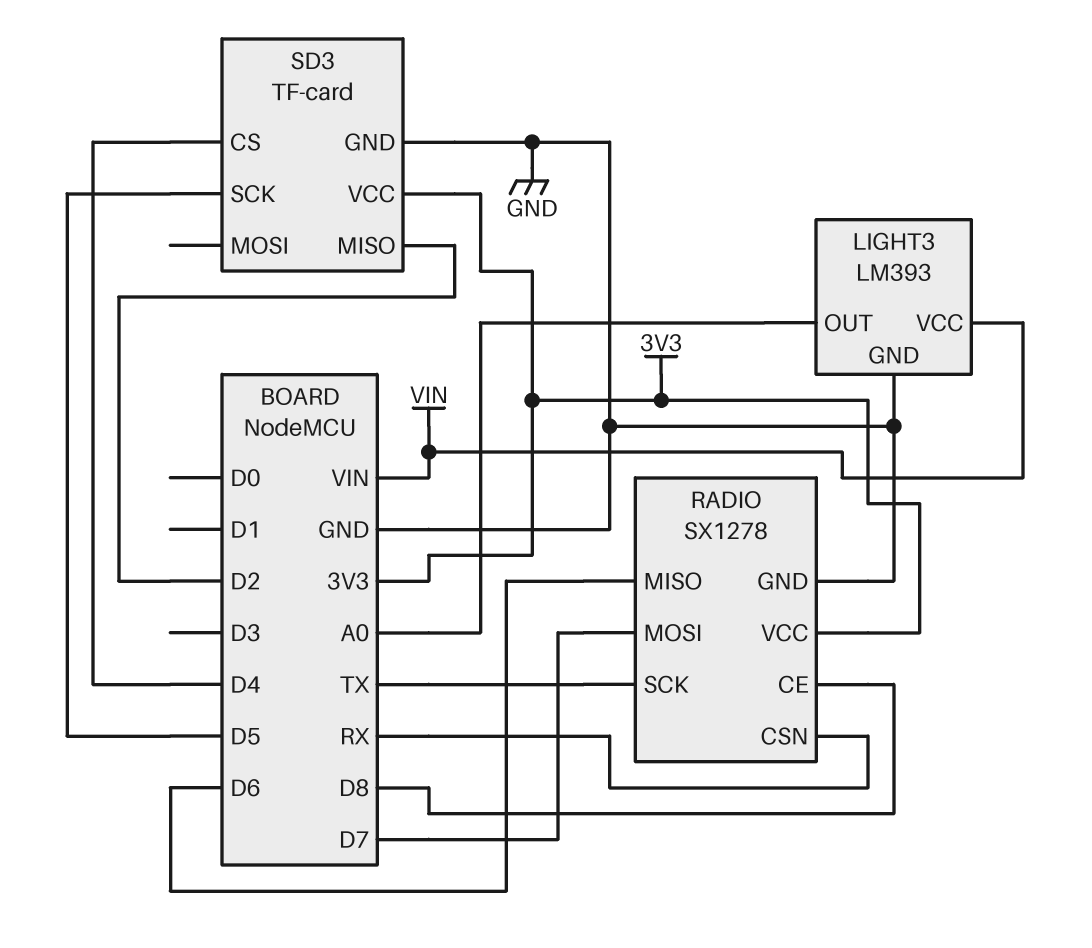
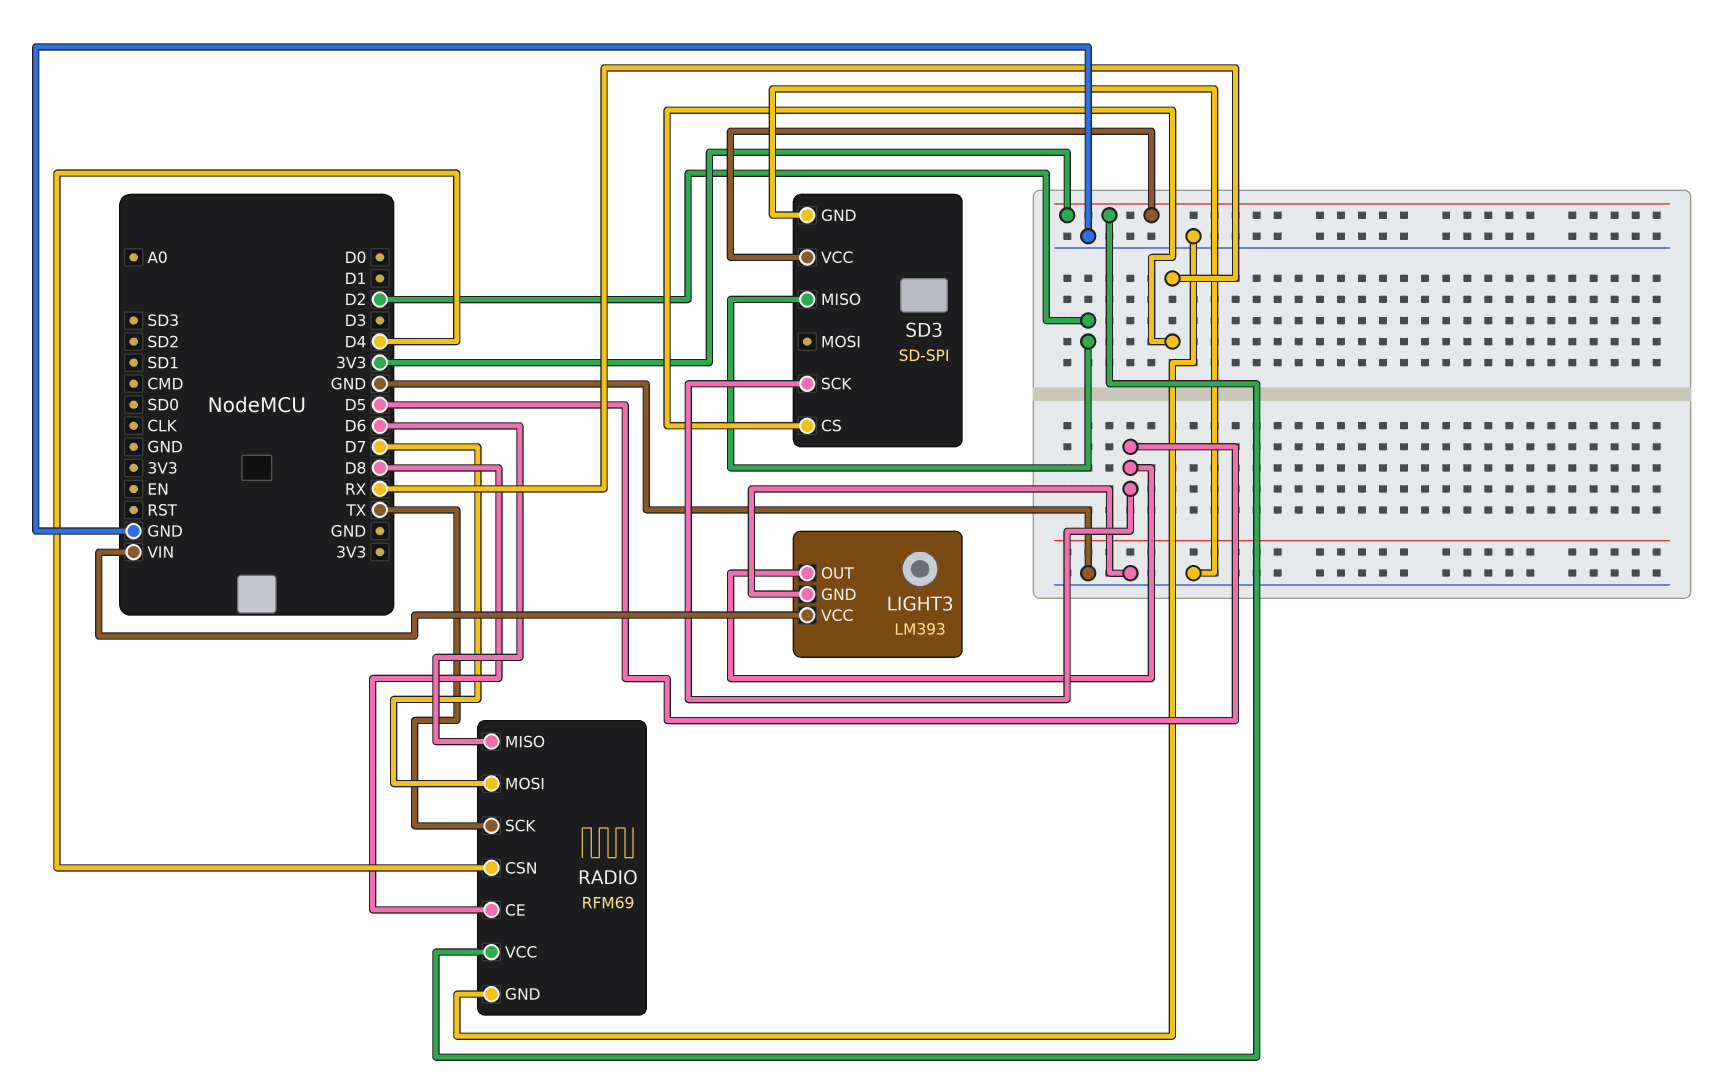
LIGHT3 pin OUT: A0 -> D5
RADIO: SX1278 -> RFM69
RADIO pin CSN: RX -> D4
SD3: TF-card -> SD-SPI
SD3 pin CS: D4 -> RX

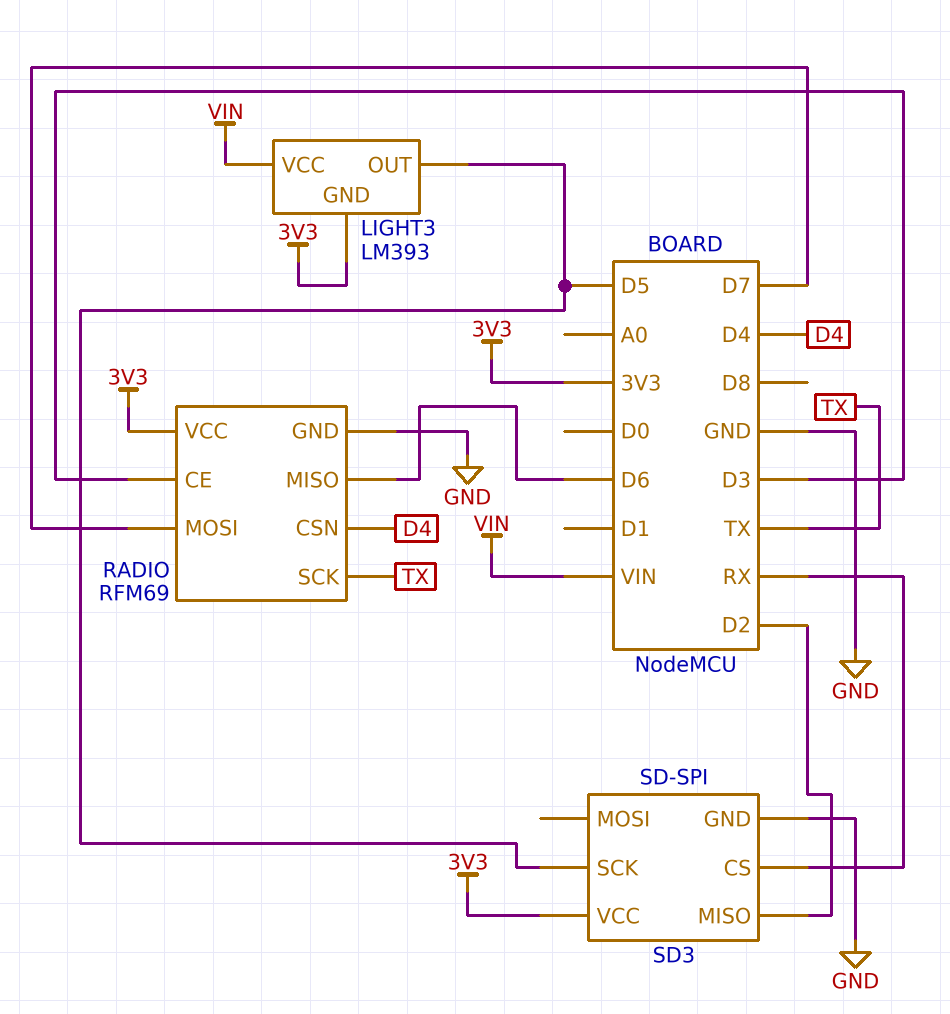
LIGHT3 pin GND: GND -> 3V3
RADIO pin CE: D8 -> D3

